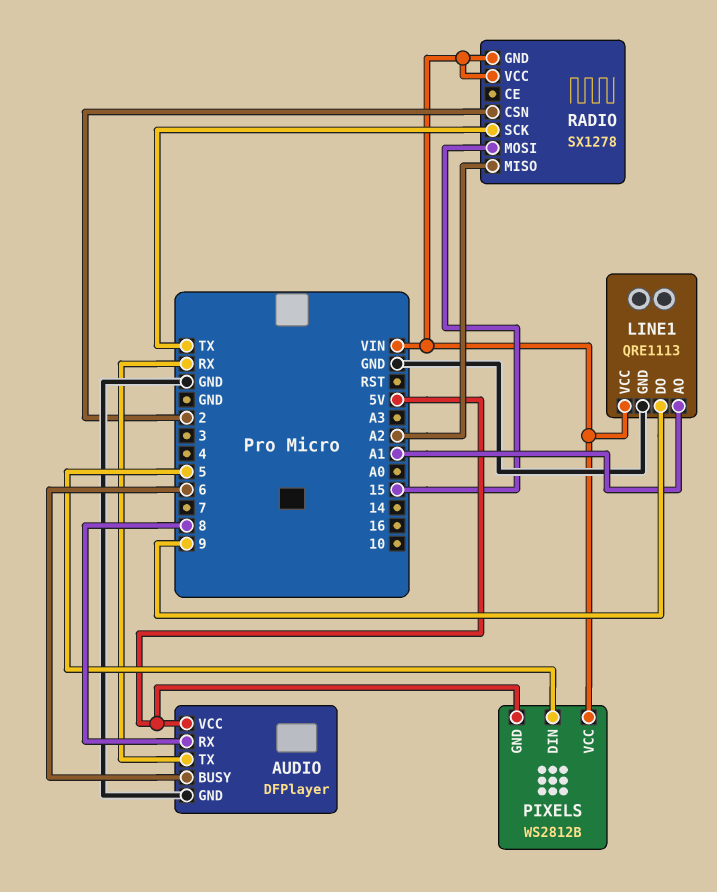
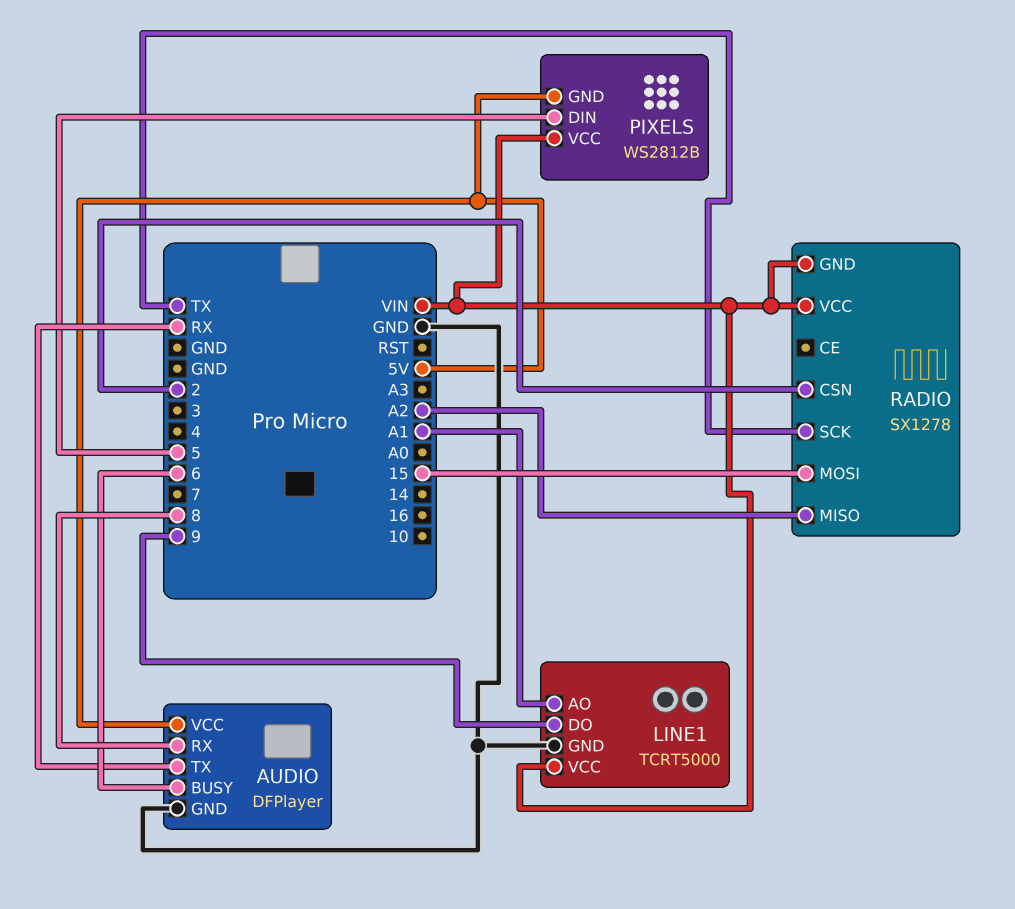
LINE1: QRE1113 -> TCRT5000

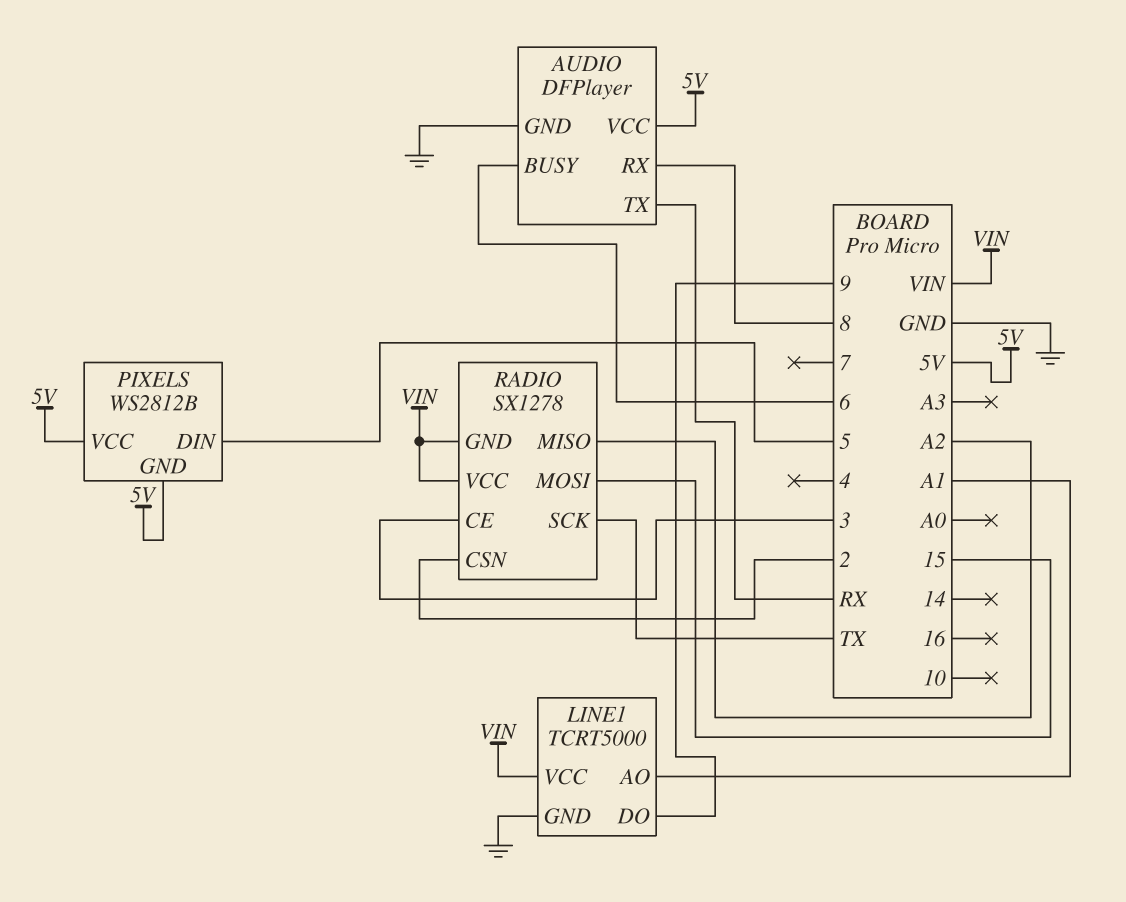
PIXELS pin VCC: VIN -> 5V
RADIO pin CE: none -> 3

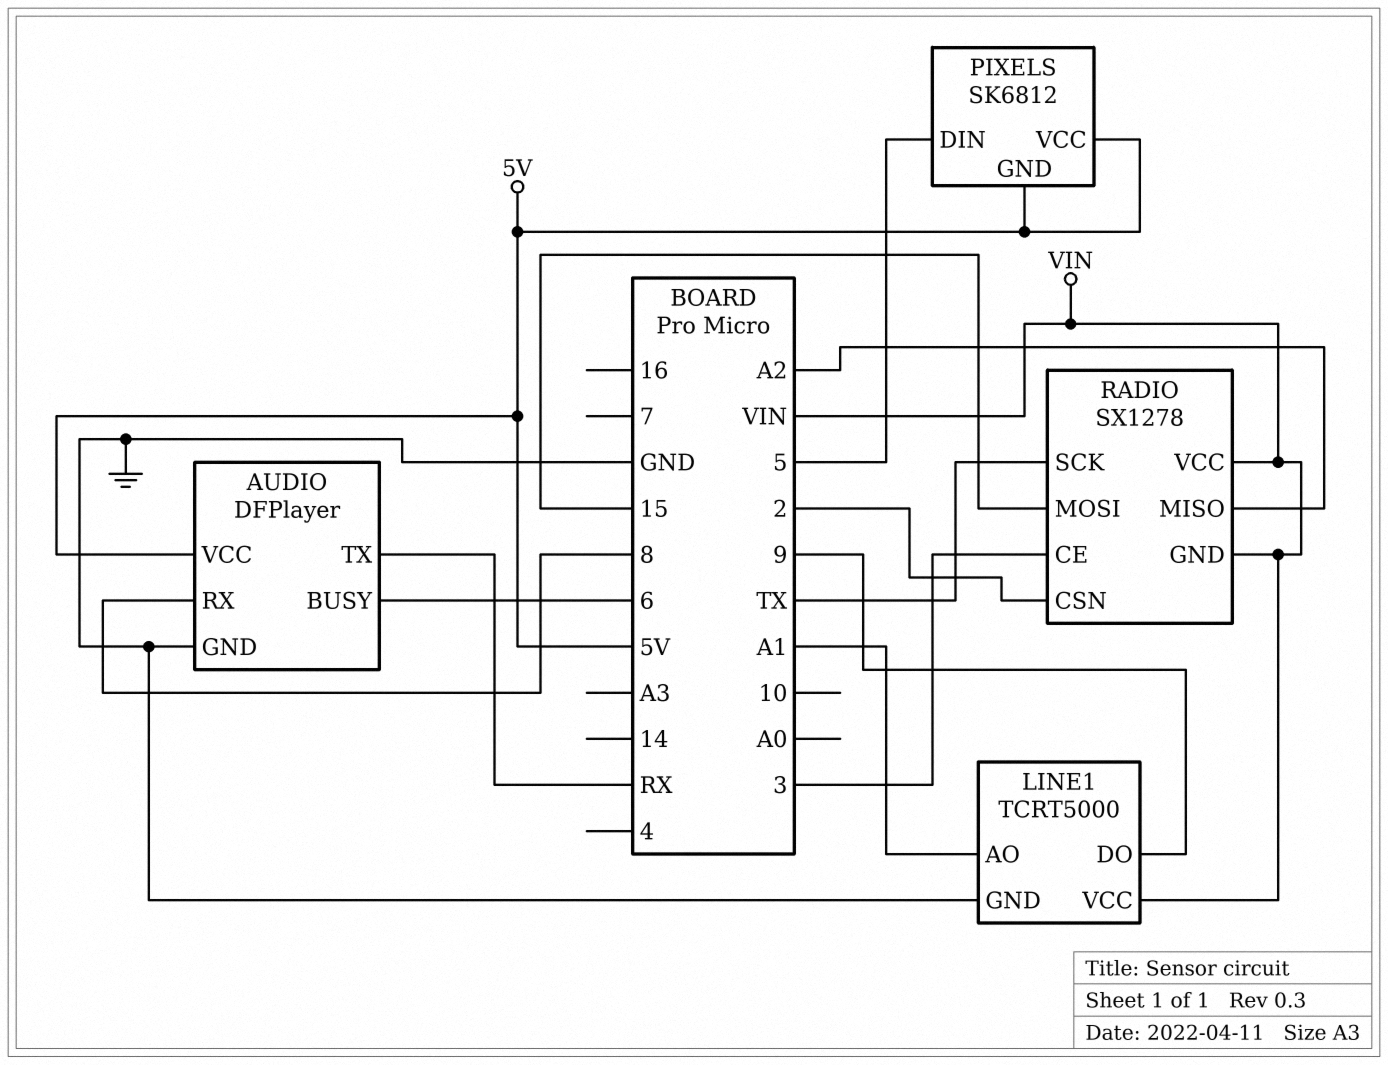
PIXELS: WS2812B -> SK6812

